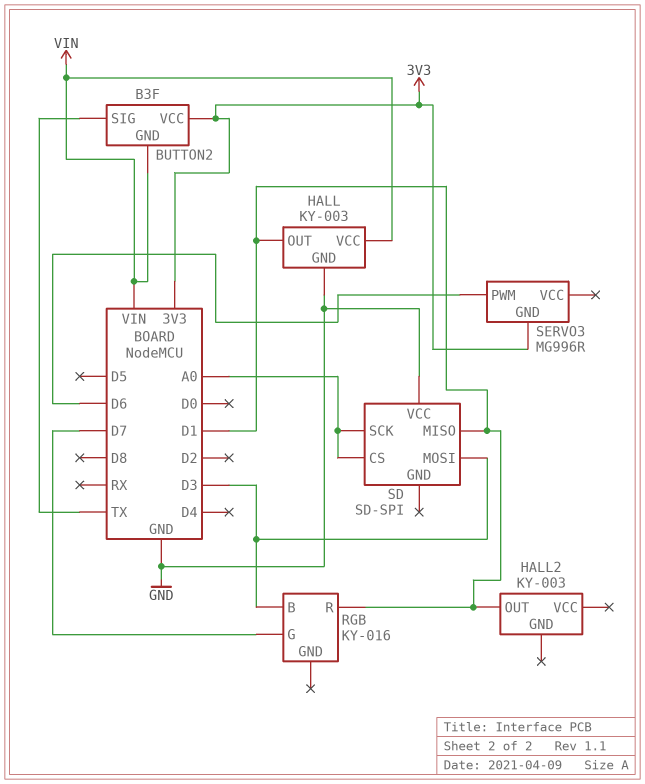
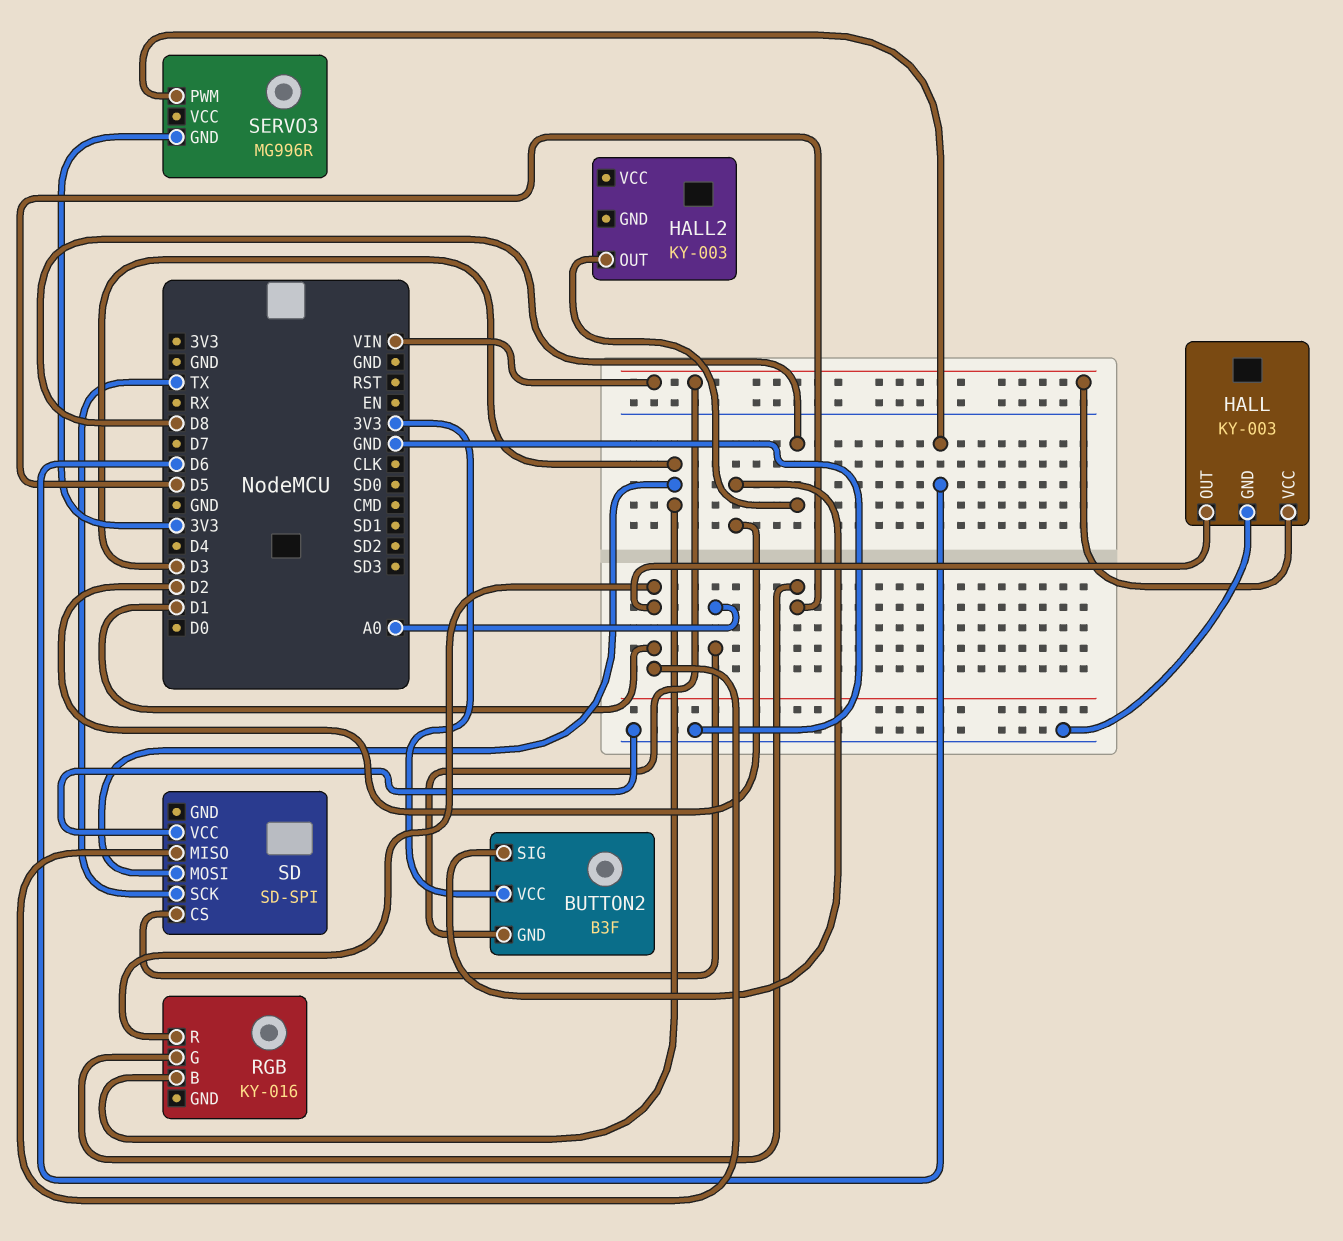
BUTTON2 pin SIG: TX -> D2
HALL2 pin OUT: D1 -> D8
RGB pin G: D7 -> D5
SD pin SCK: A0 -> TX

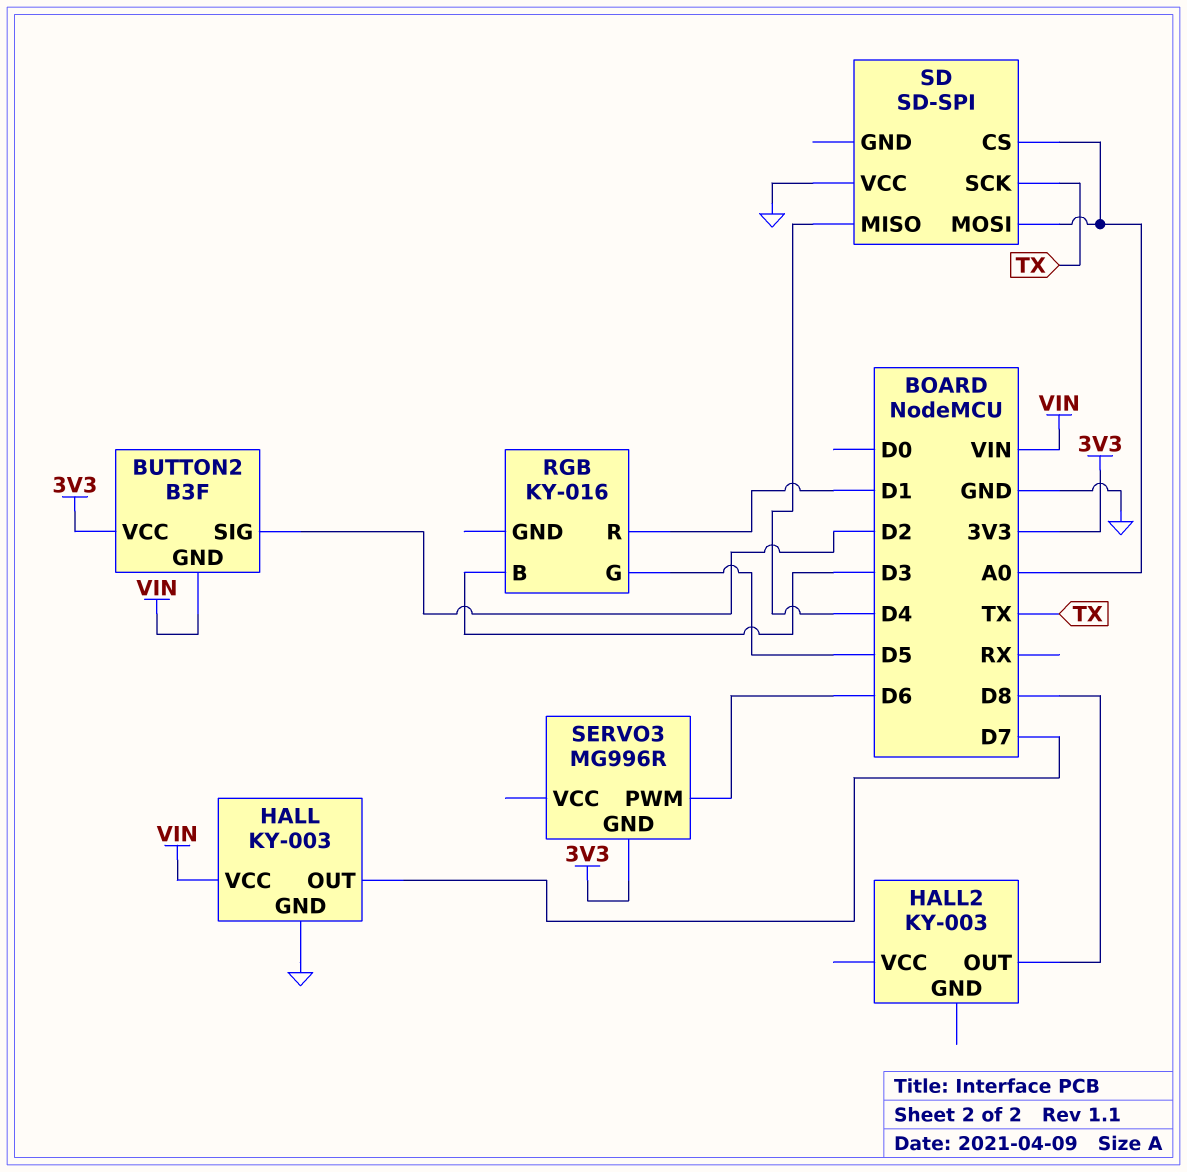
HALL pin OUT: D1 -> D7
SD pin MISO: D1 -> D4
SD pin MOSI: D3 -> A0

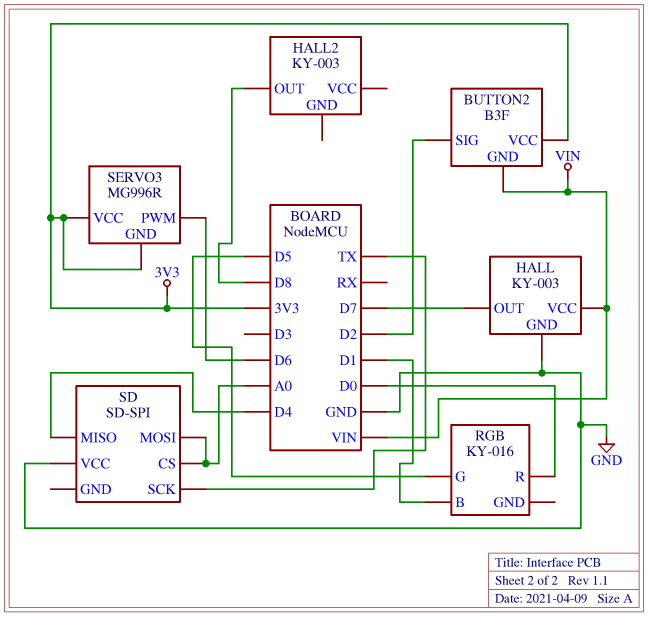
RGB pin B: D3 -> D1
RGB pin R: D1 -> D0
SERVO3 pin VCC: none -> 3V3

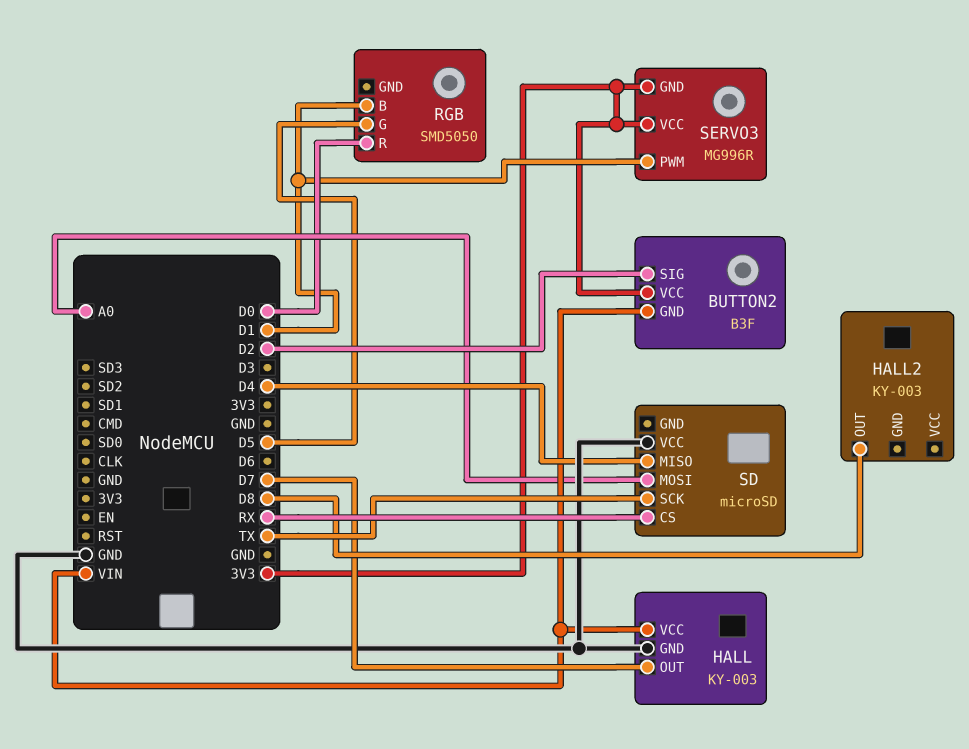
RGB: KY-016 -> SMD5050
SD: SD-SPI -> microSD
SD pin CS: A0 -> RX
SERVO3 pin PWM: D6 -> D1

